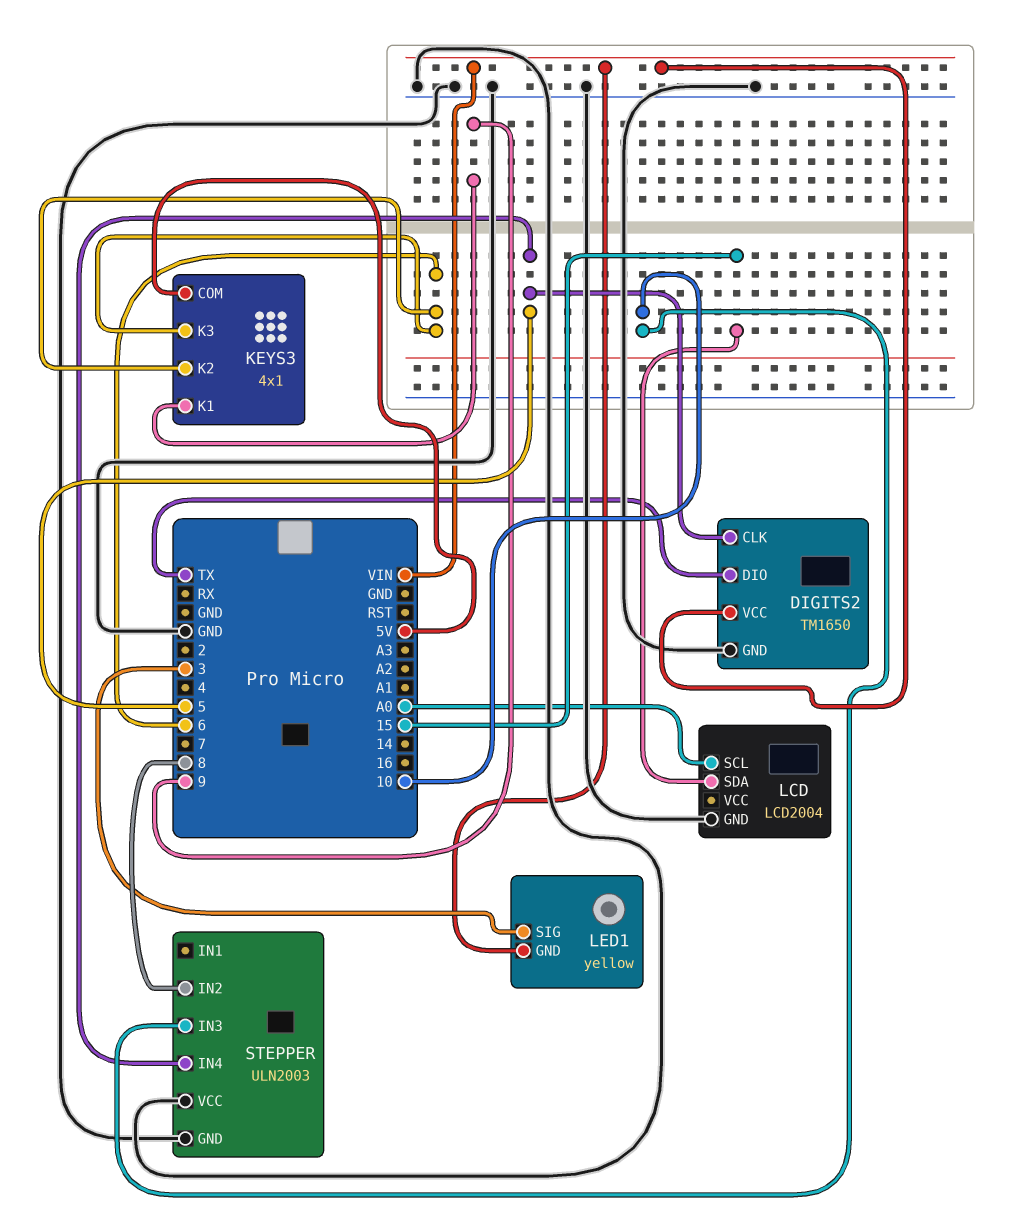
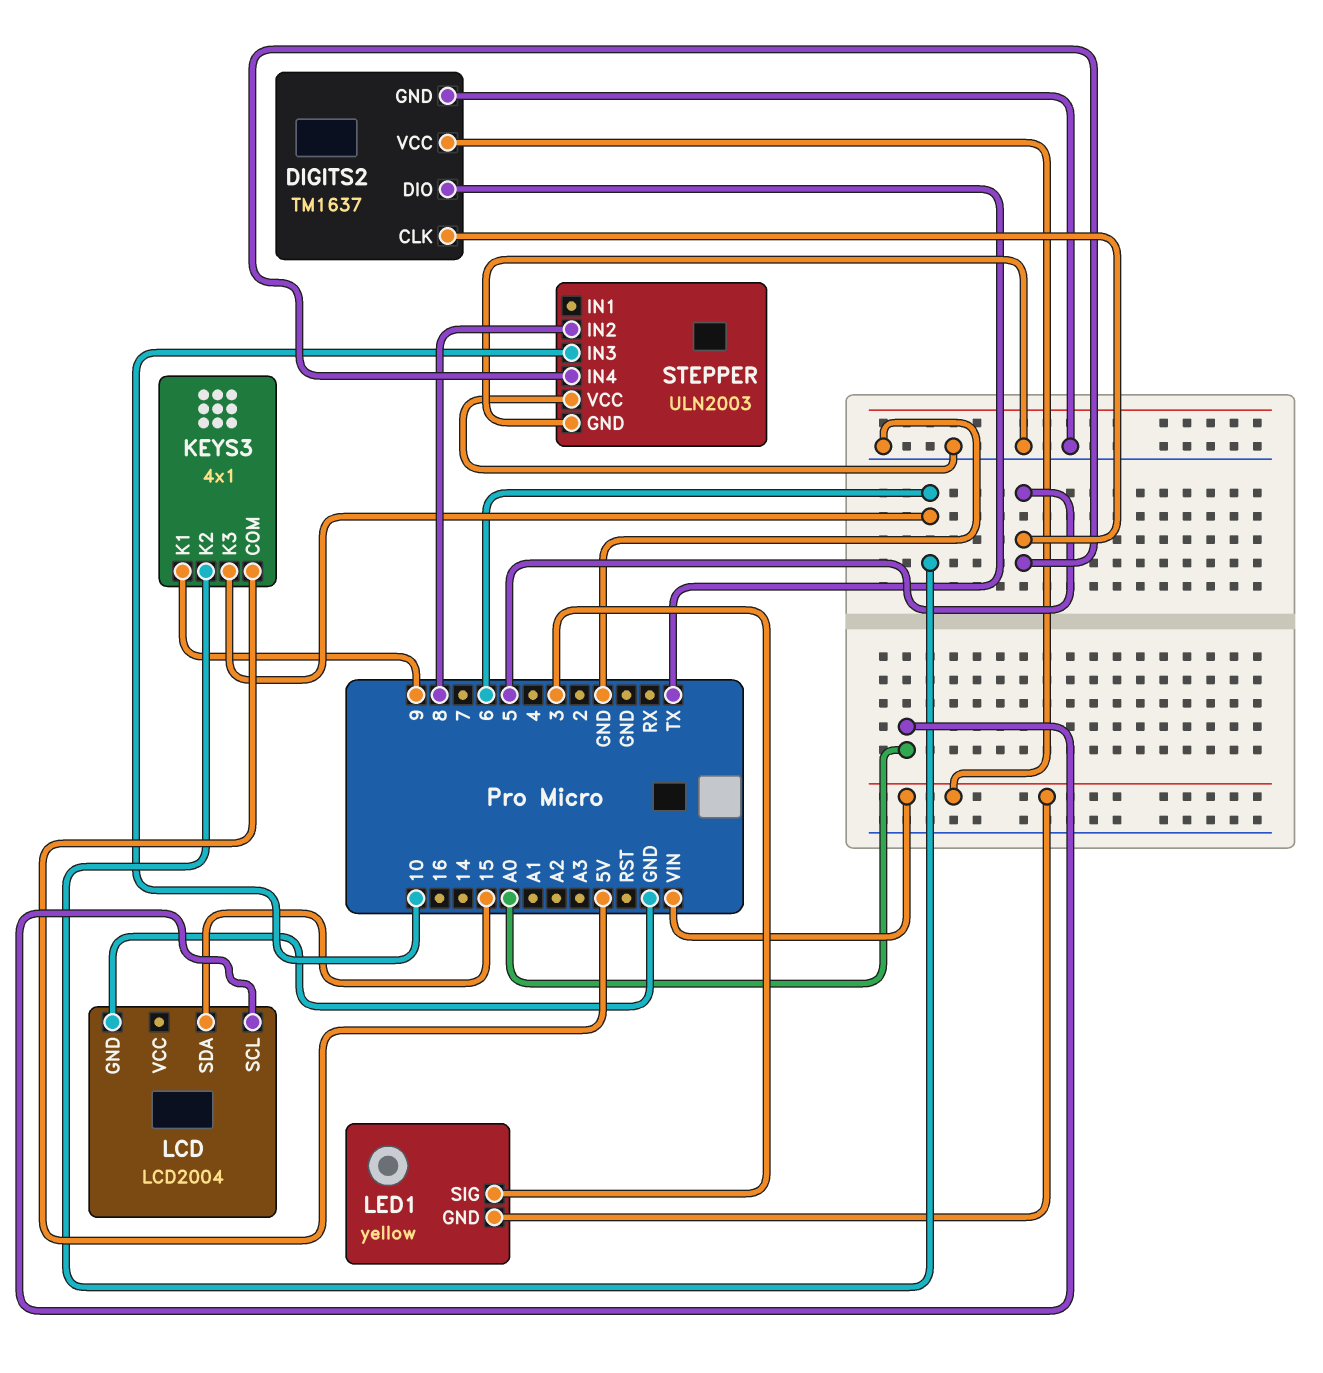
DIGITS2: TM1650 -> TM1637

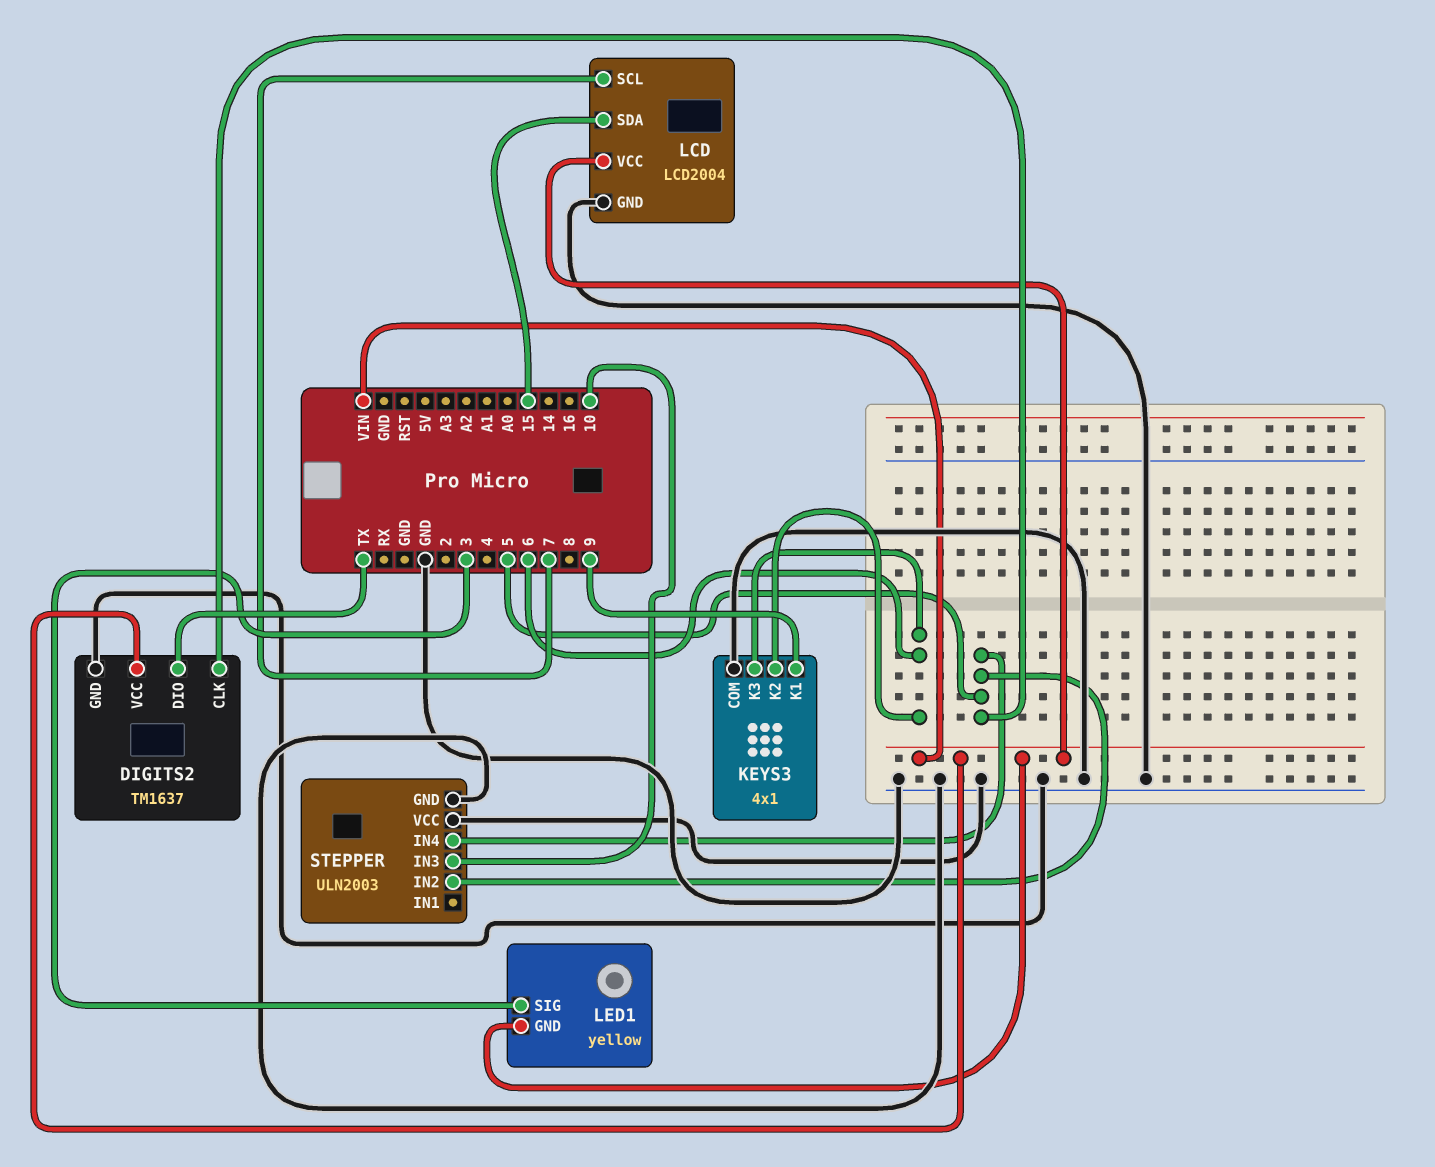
KEYS3 pin COM: 5V -> GND
LCD pin SCL: A0 -> 7
LCD pin VCC: none -> VIN
STEPPER pin IN2: 8 -> 5

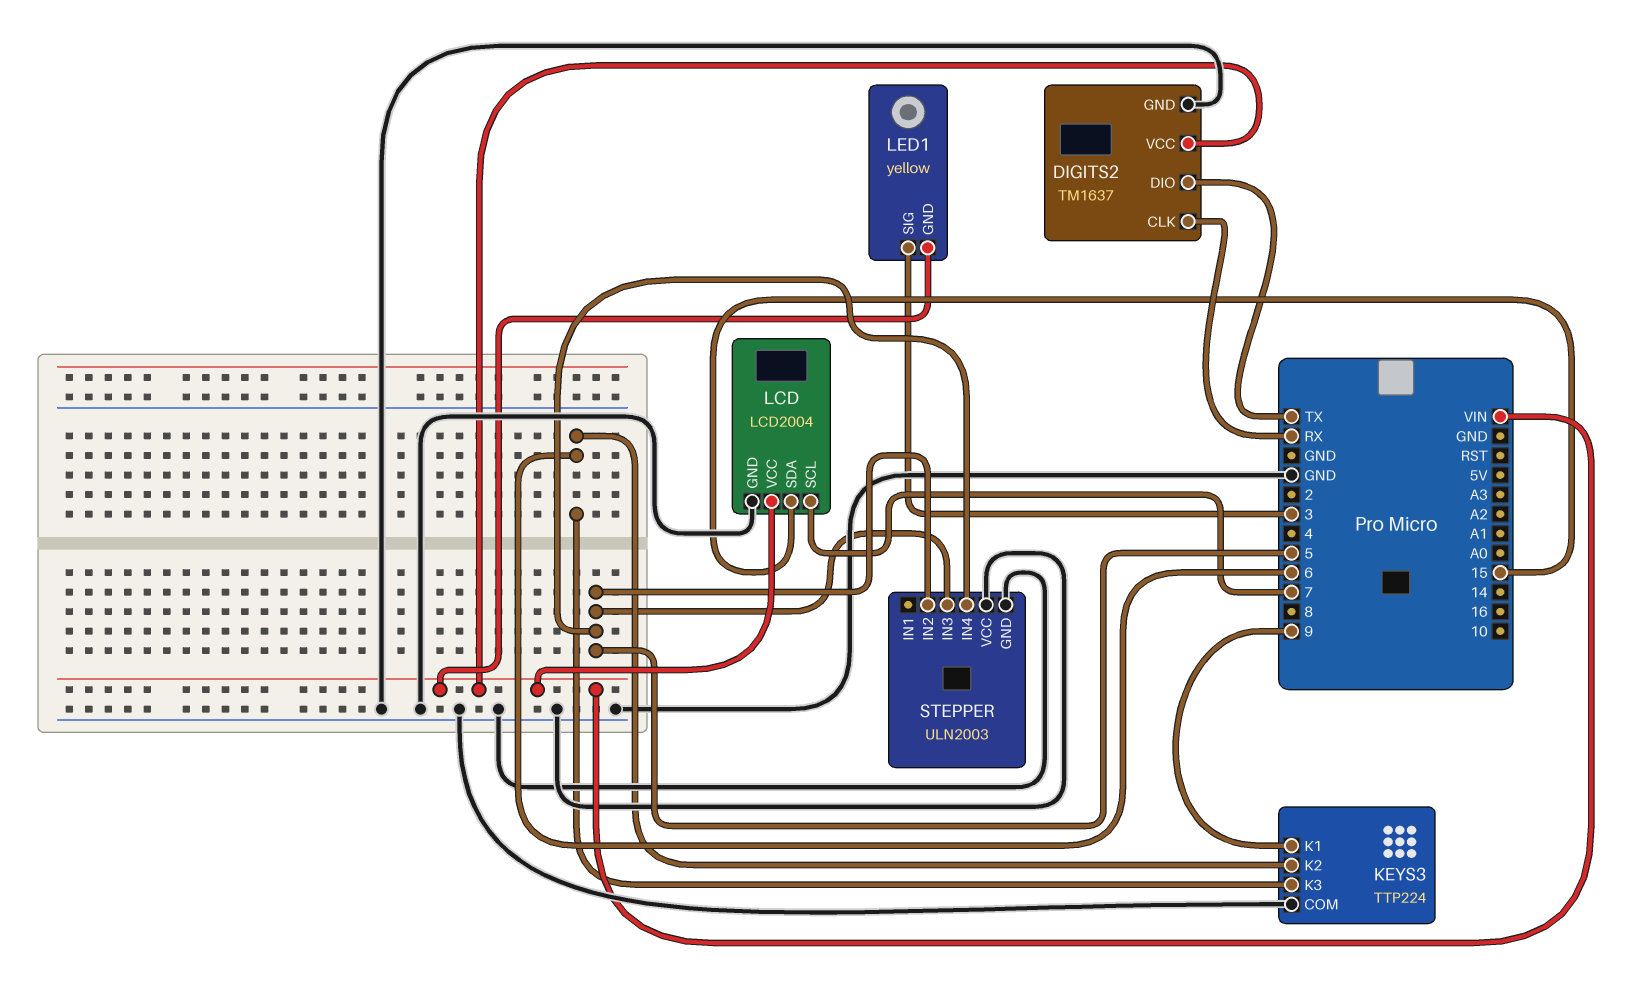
DIGITS2 pin CLK: 5 -> RX
KEYS3: 4x1 -> TTP224
STEPPER pin IN3: 10 -> 5

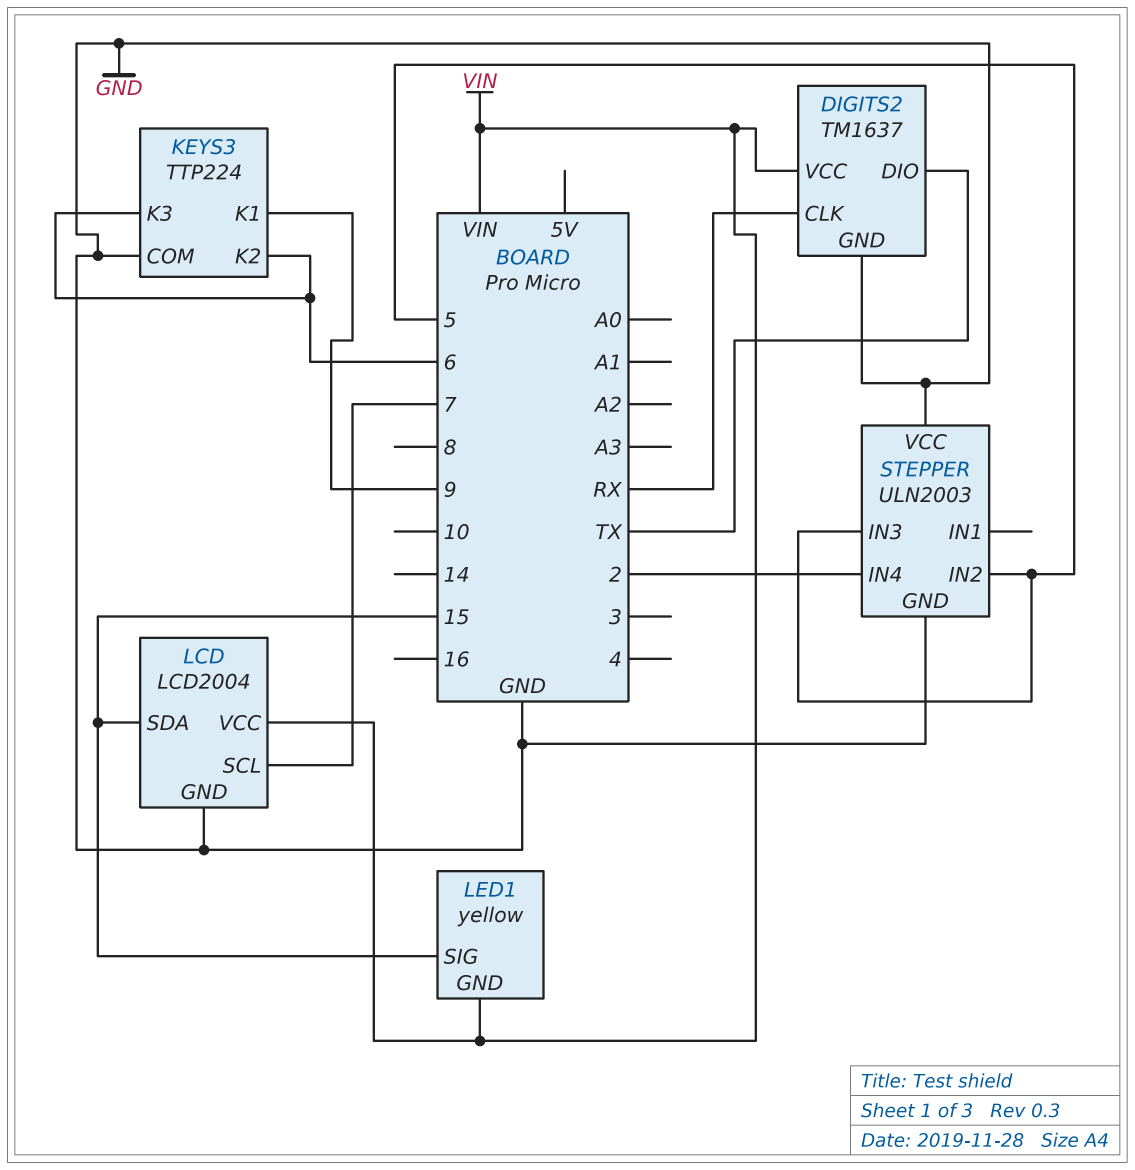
LED1 pin SIG: 3 -> 15
STEPPER pin IN4: 5 -> 2

